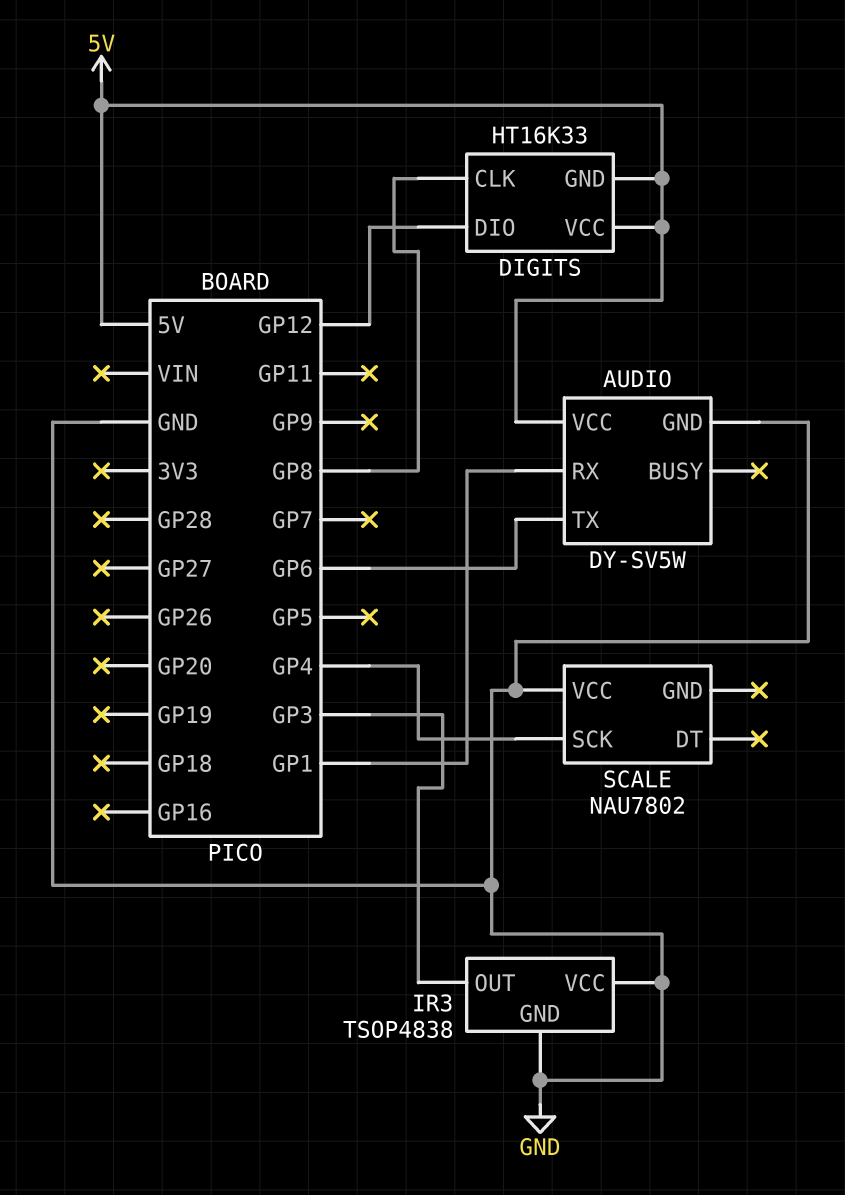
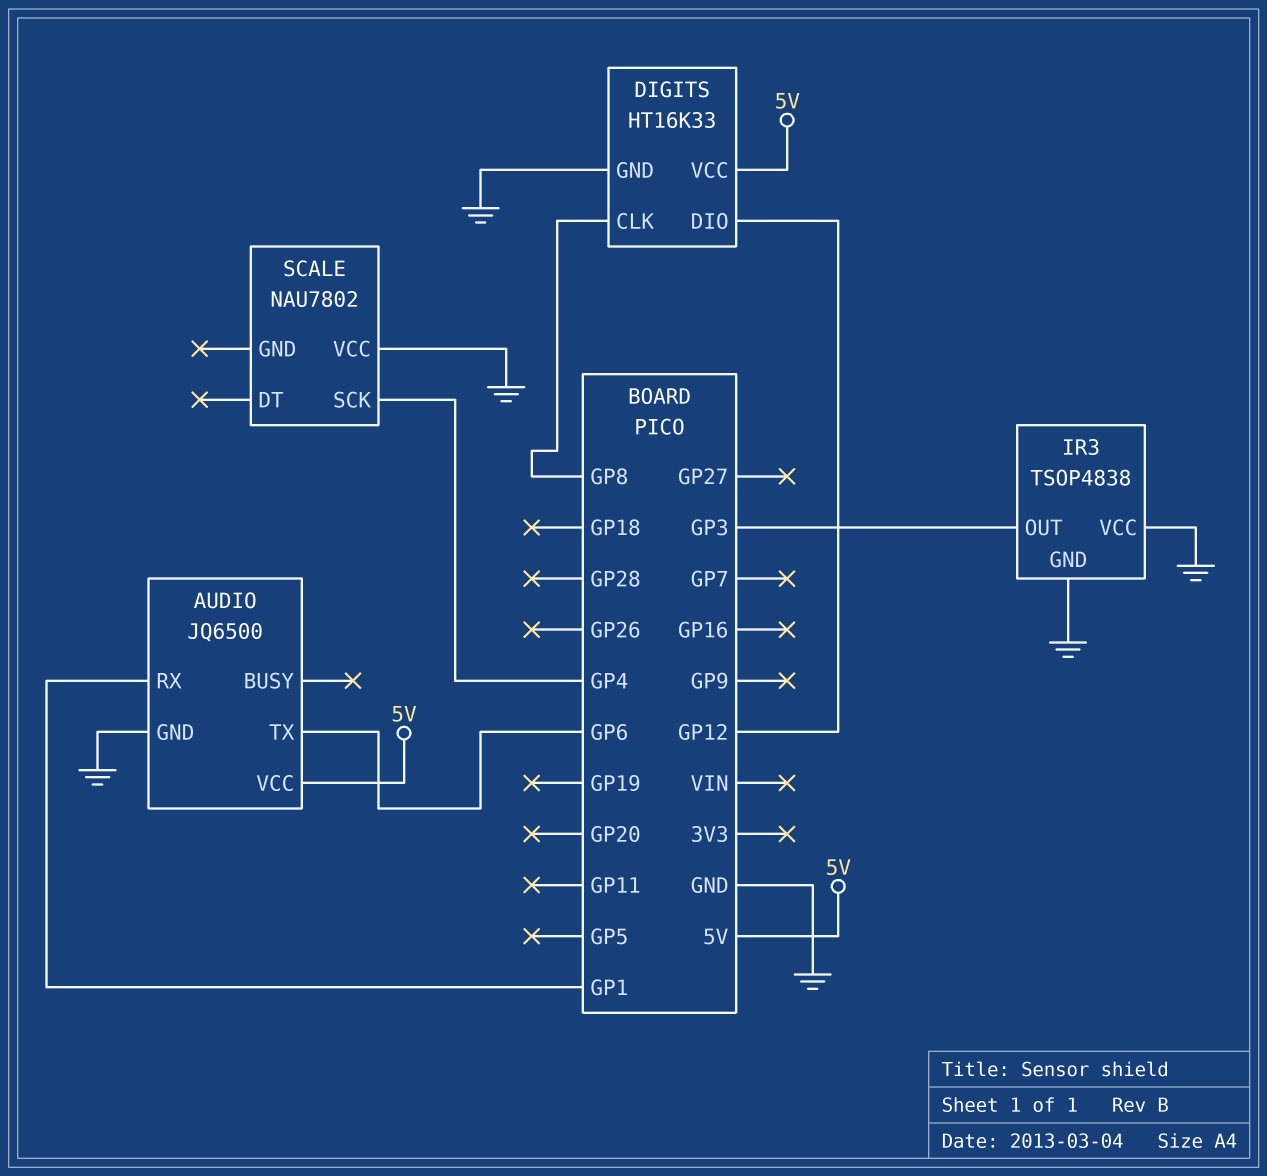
AUDIO: DY-SV5W -> JQ6500
DIGITS pin GND: 5V -> GND

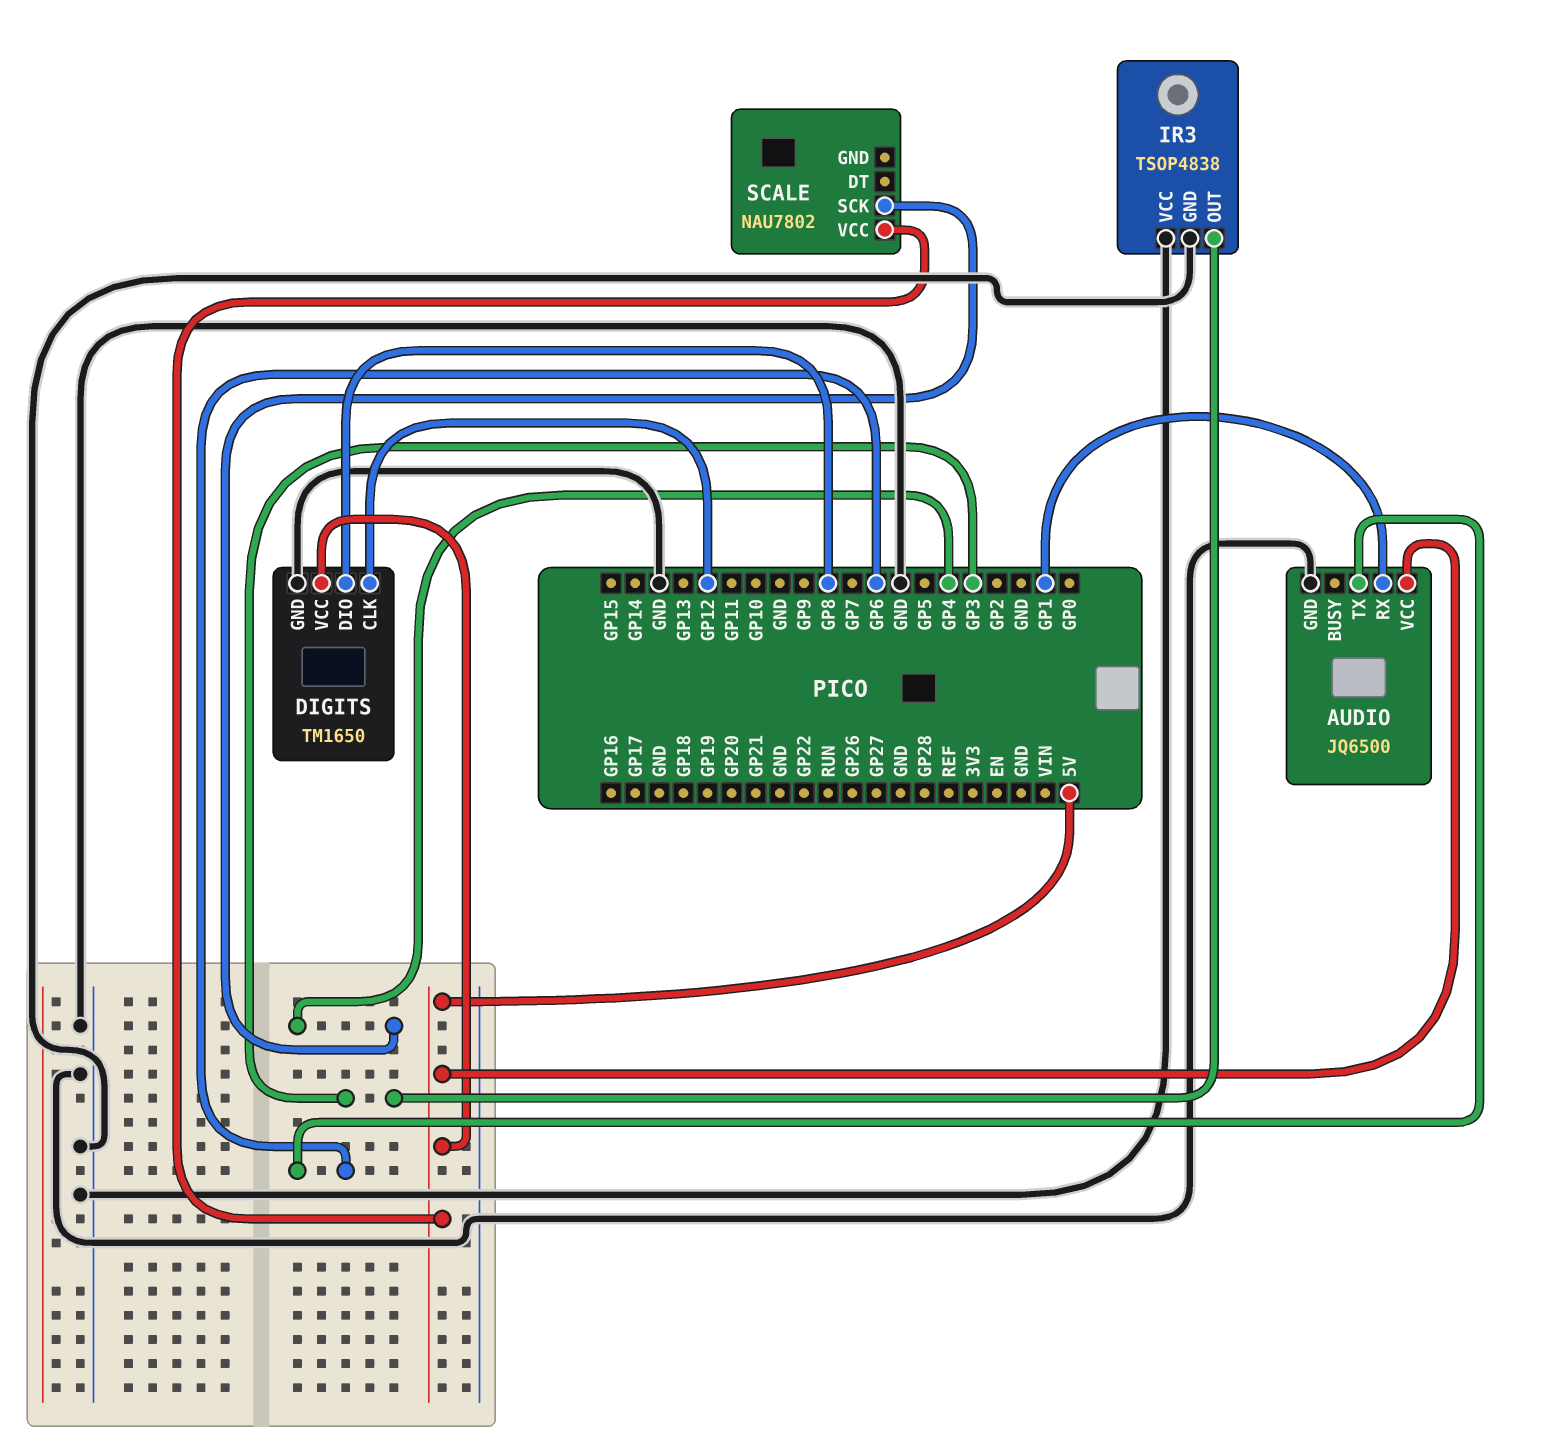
DIGITS: HT16K33 -> TM1650
DIGITS pin CLK: GP8 -> GP12
DIGITS pin DIO: GP12 -> GP8
SCALE pin VCC: GND -> 5V

